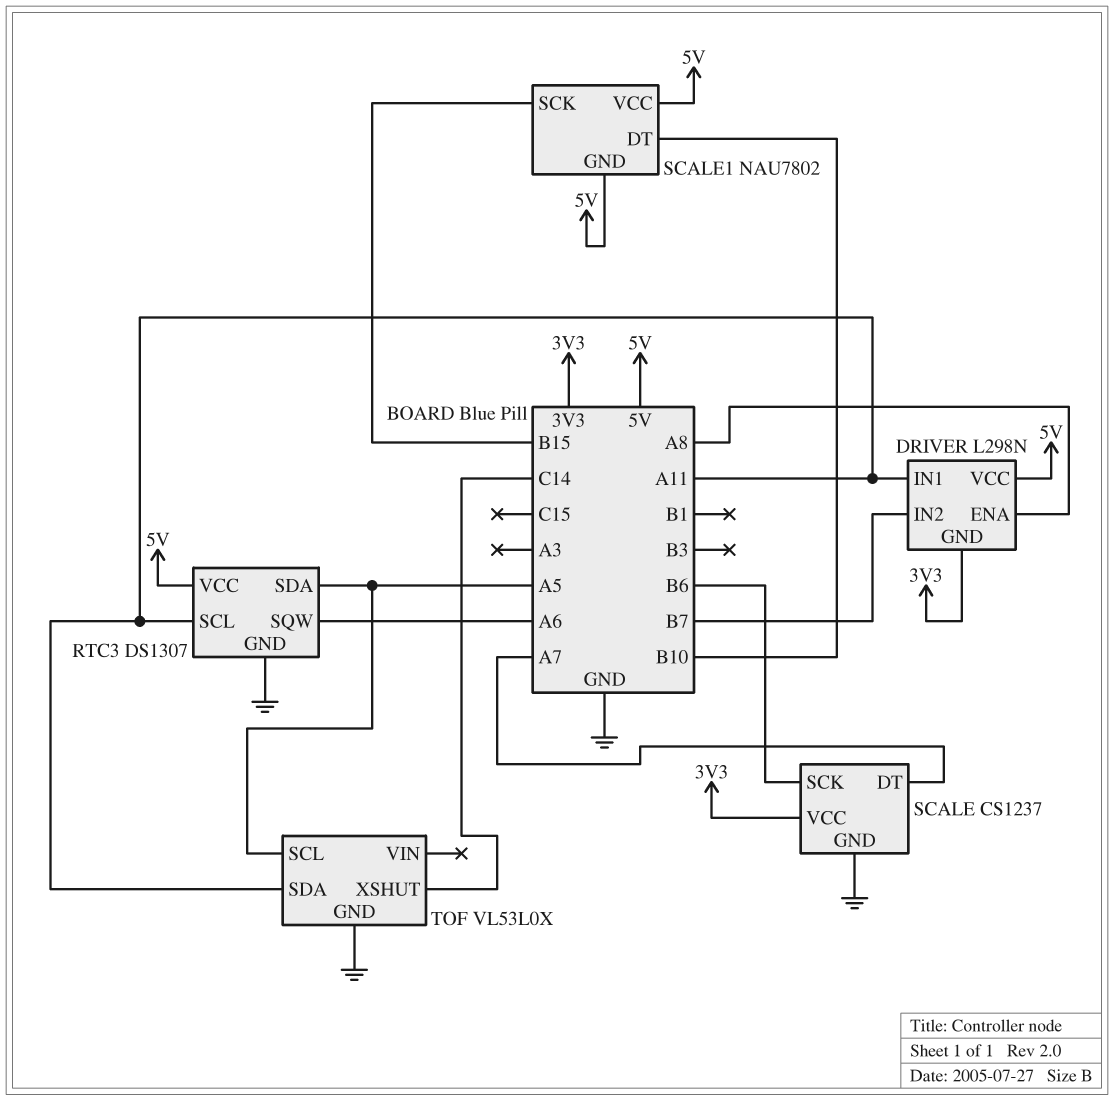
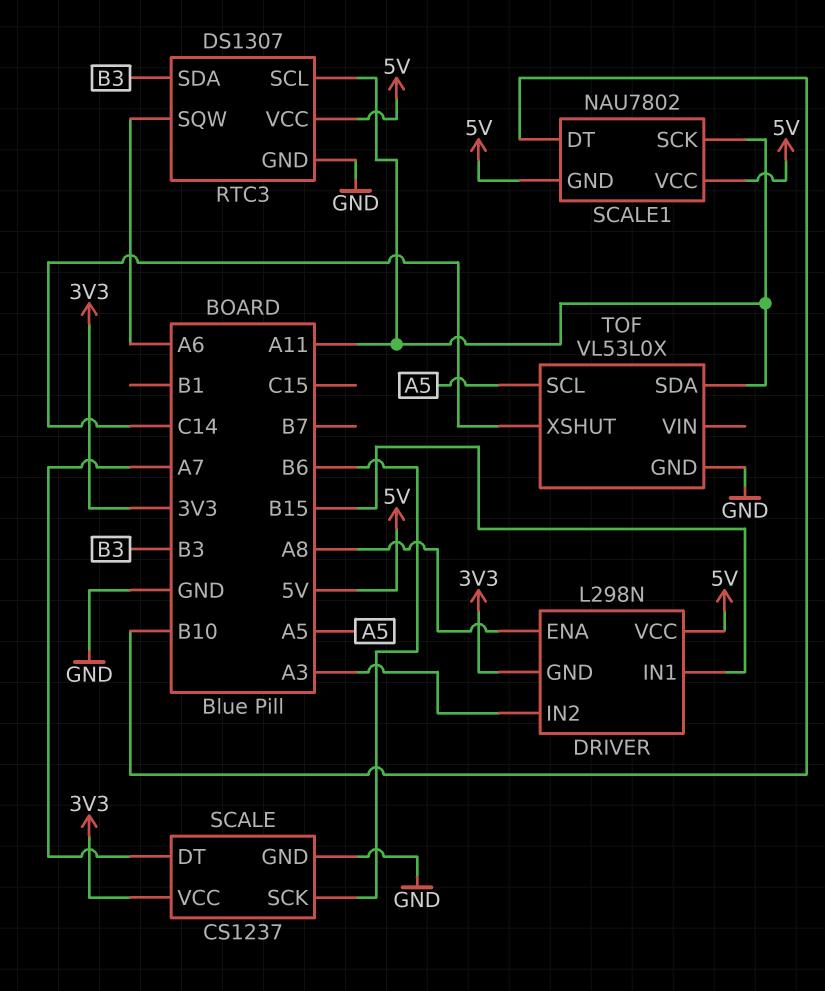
DRIVER pin IN1: A11 -> B15
DRIVER pin IN2: B7 -> A3
RTC3 pin SDA: A5 -> B3
SCALE1 pin SCK: B15 -> A11

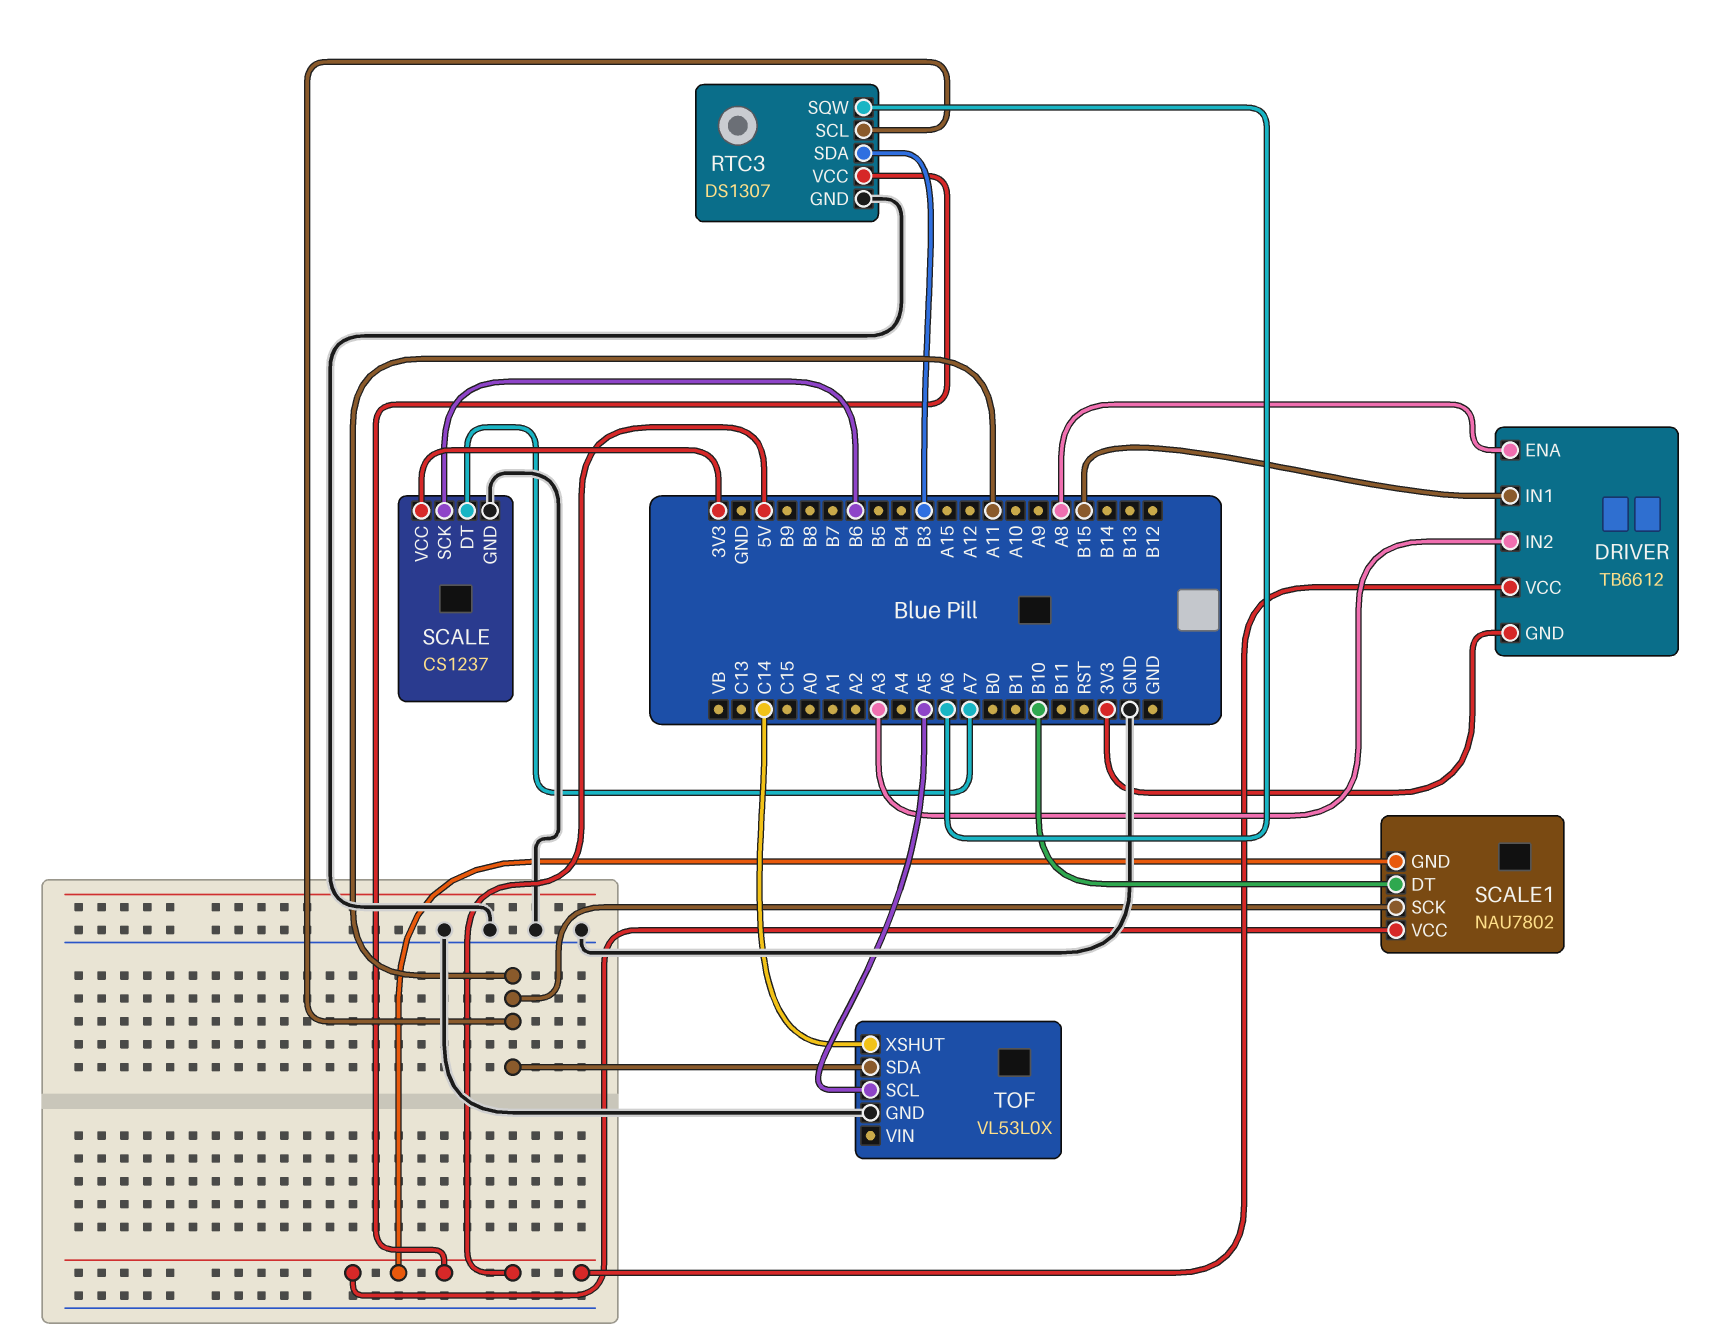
DRIVER: L298N -> TB6612

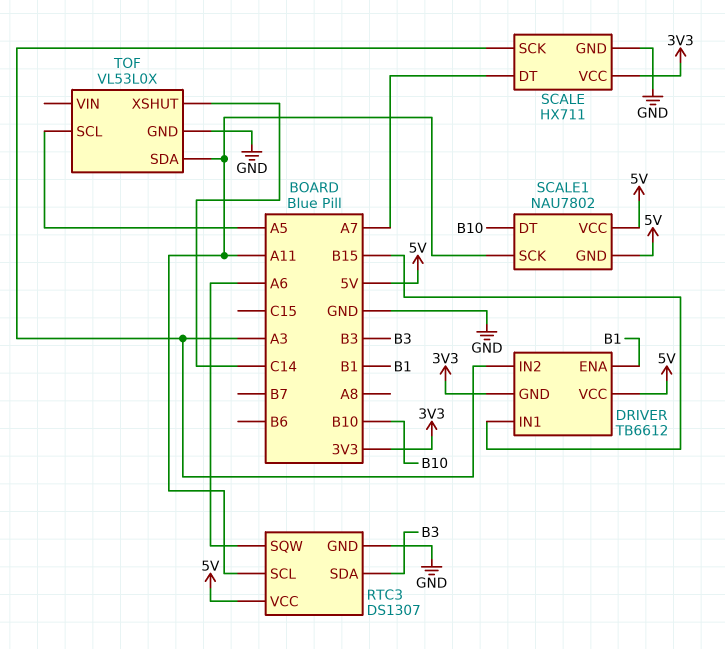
DRIVER pin ENA: A8 -> B1
SCALE: CS1237 -> HX711
SCALE pin SCK: B6 -> A3

